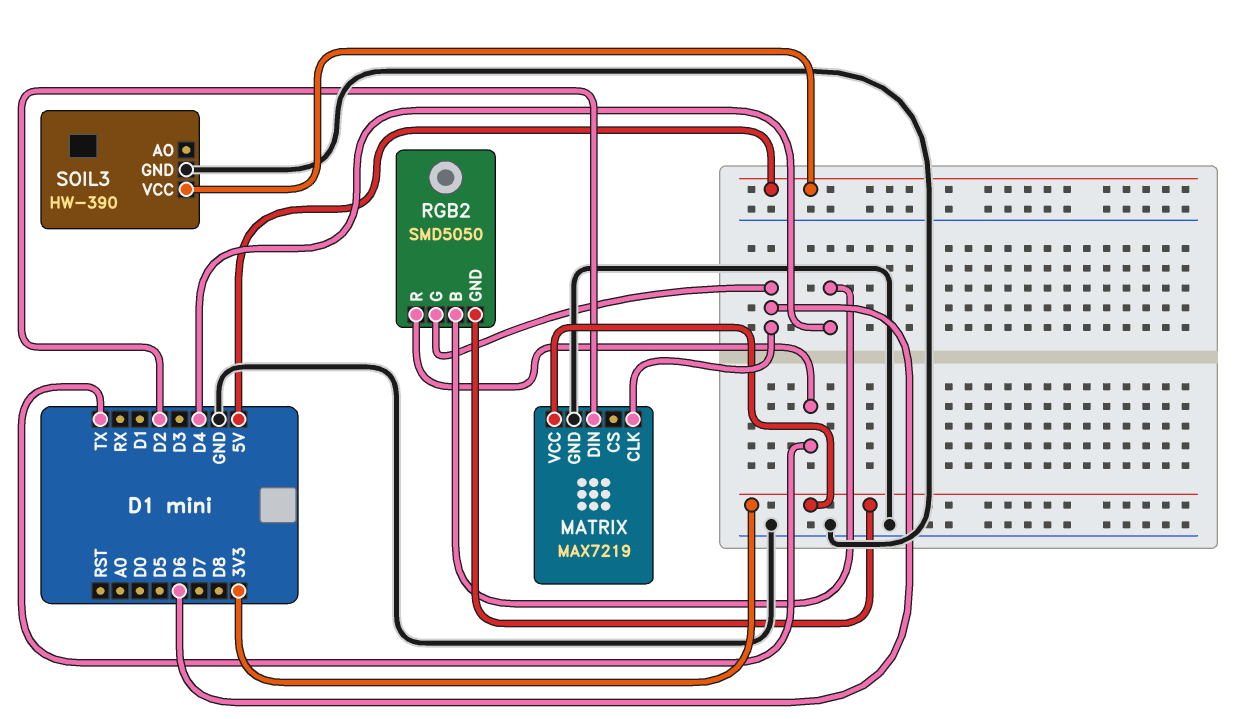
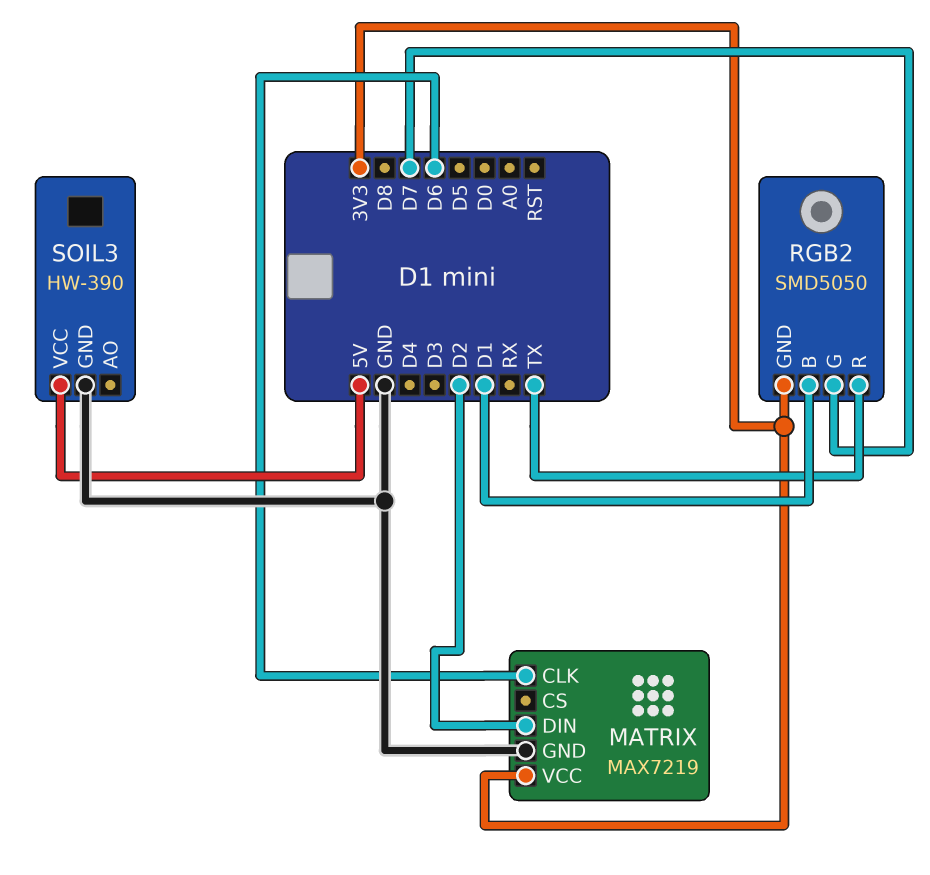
RGB2 pin B: D4 -> D1
RGB2 pin G: D6 -> D7

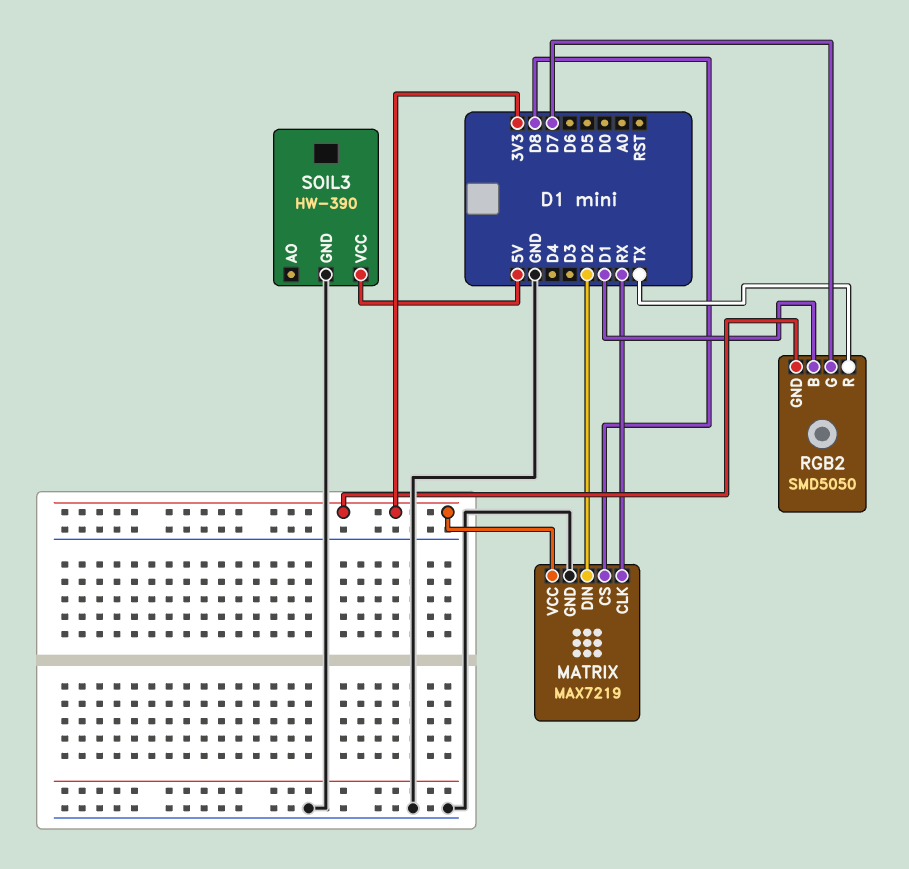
MATRIX pin CLK: D6 -> RX
MATRIX pin CS: none -> D8

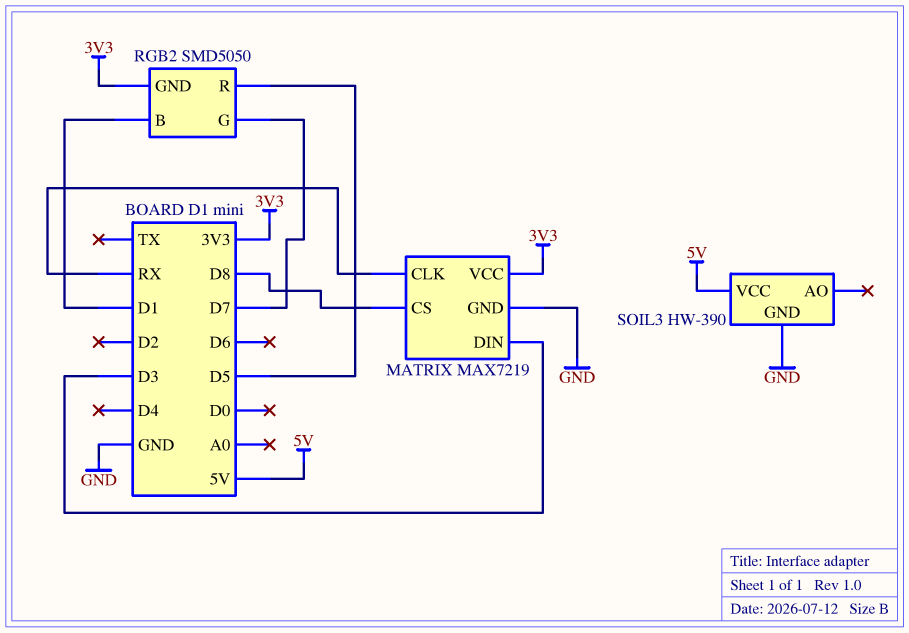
MATRIX pin DIN: D2 -> D3
RGB2 pin R: TX -> D5

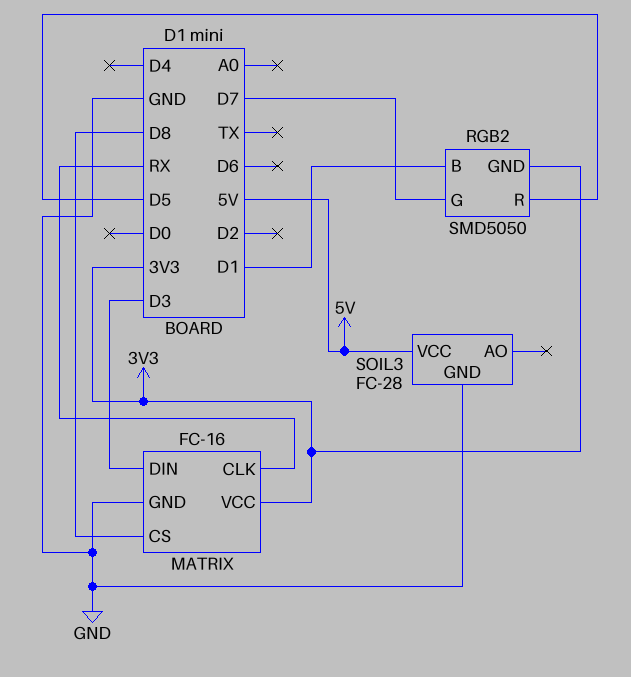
MATRIX: MAX7219 -> FC-16
SOIL3: HW-390 -> FC-28

